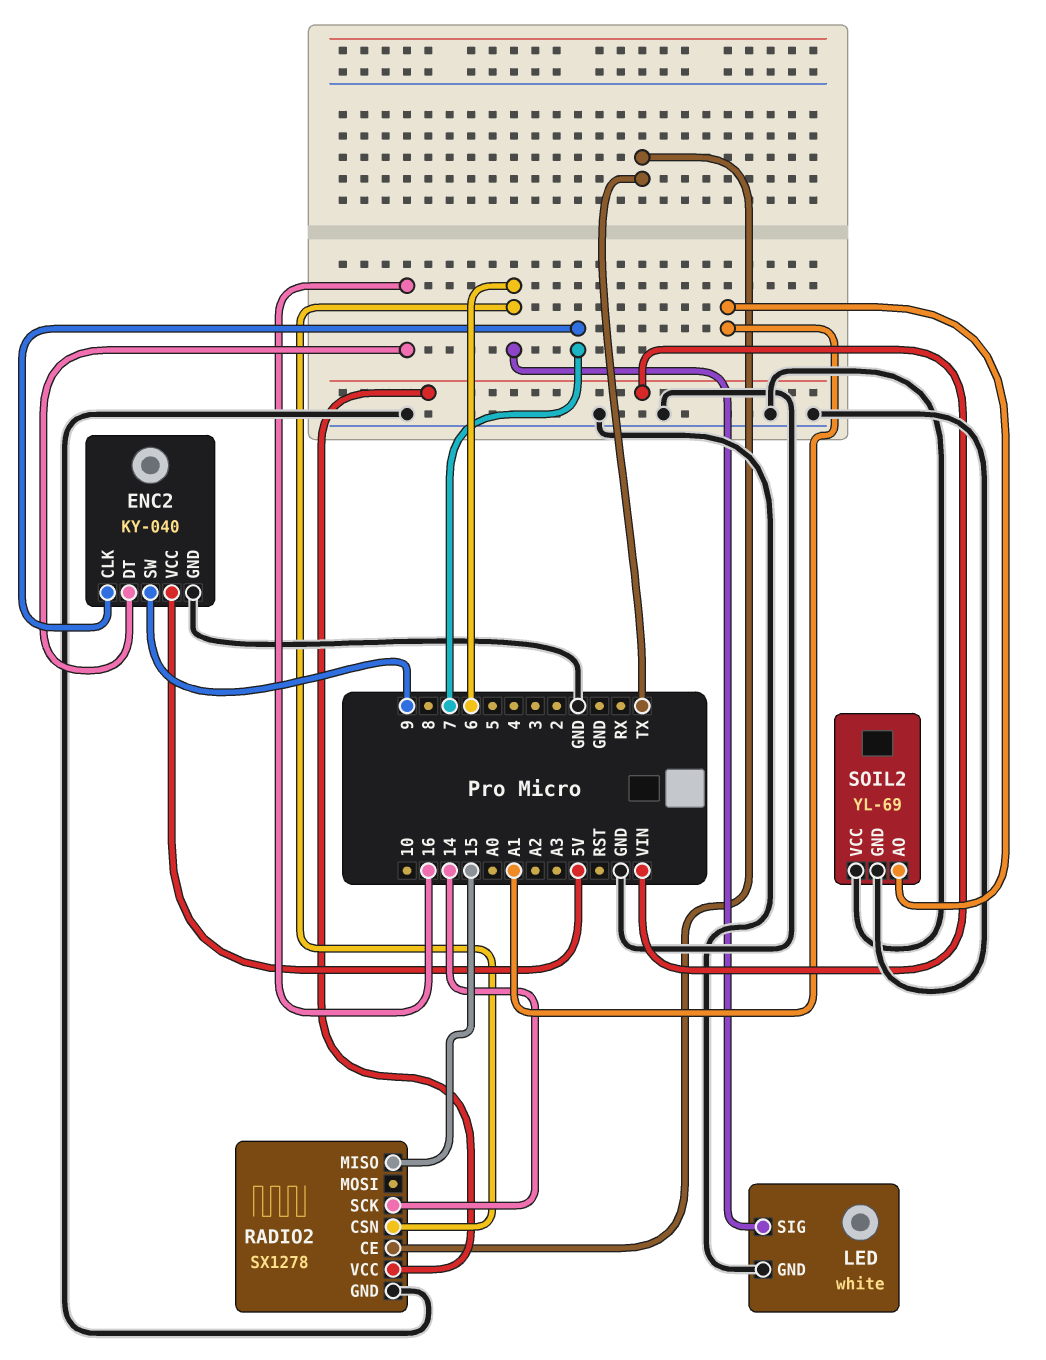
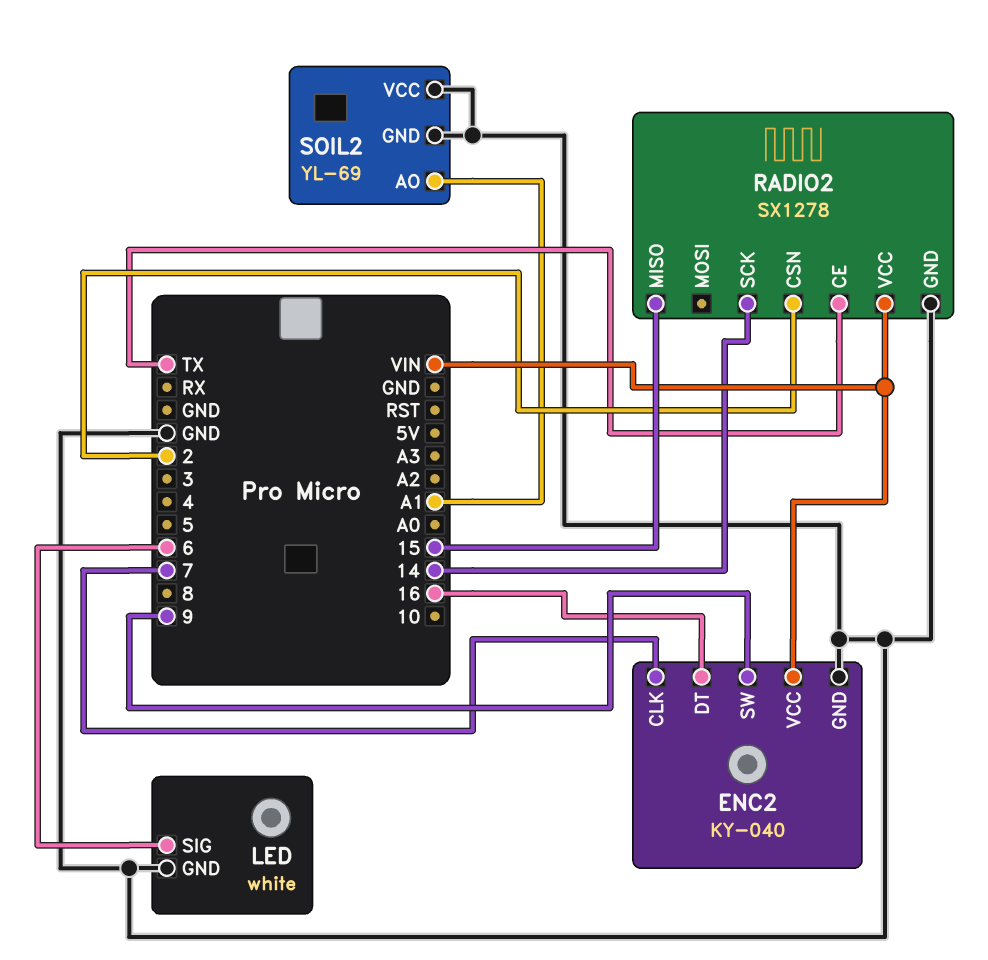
ENC2 pin VCC: 5V -> VIN
RADIO2 pin CSN: 6 -> 2

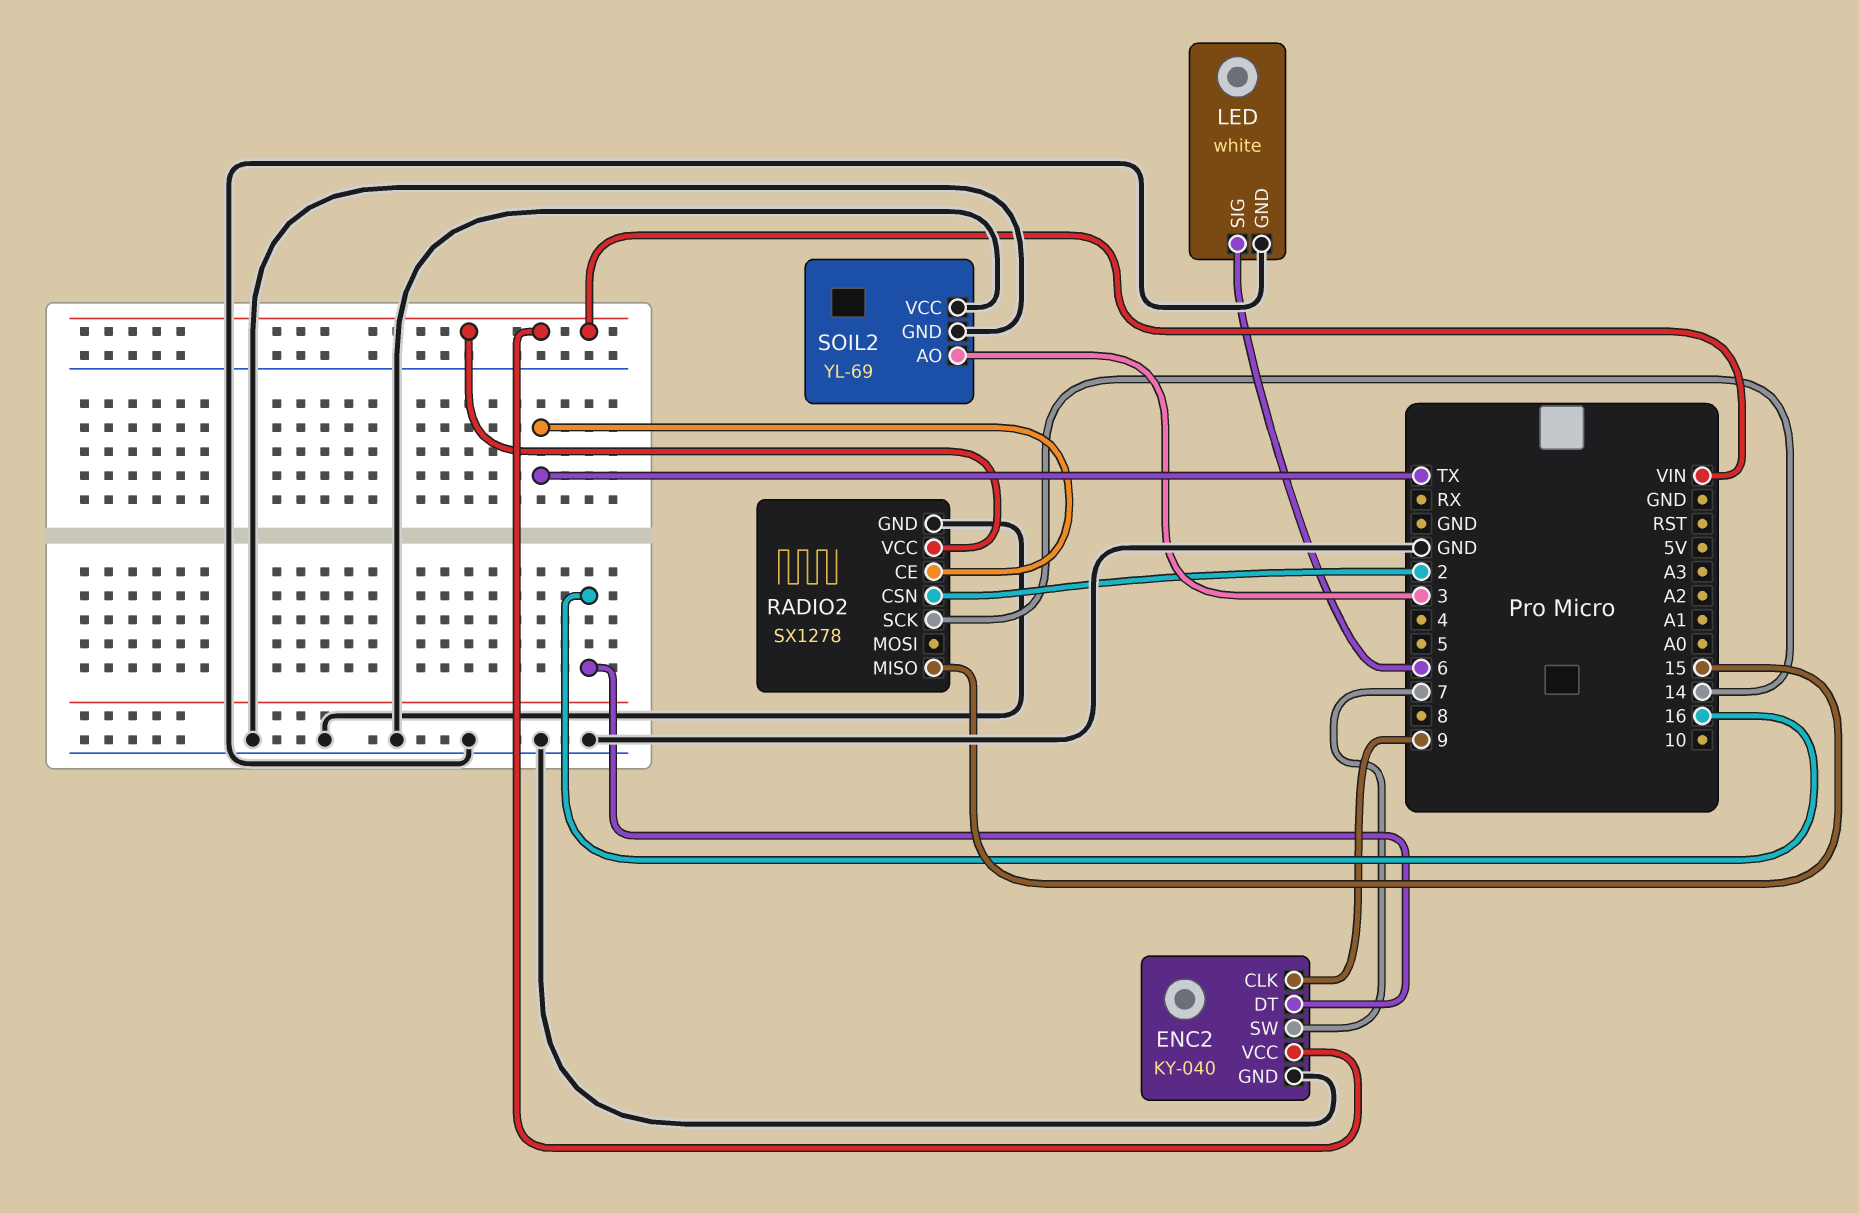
ENC2 pin CLK: 7 -> 9
ENC2 pin SW: 9 -> 7
SOIL2 pin AO: A1 -> 3

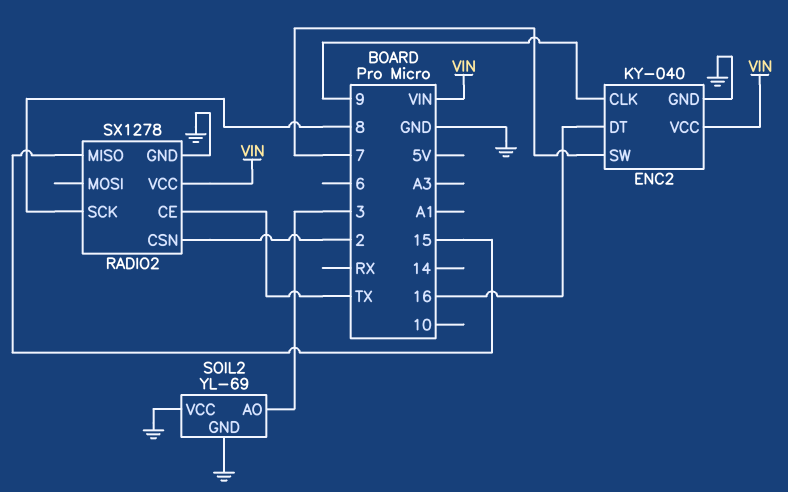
LED: white -> none
LED pin GND: GND -> none
LED pin SIG: 6 -> none
RADIO2 pin SCK: 14 -> 8

